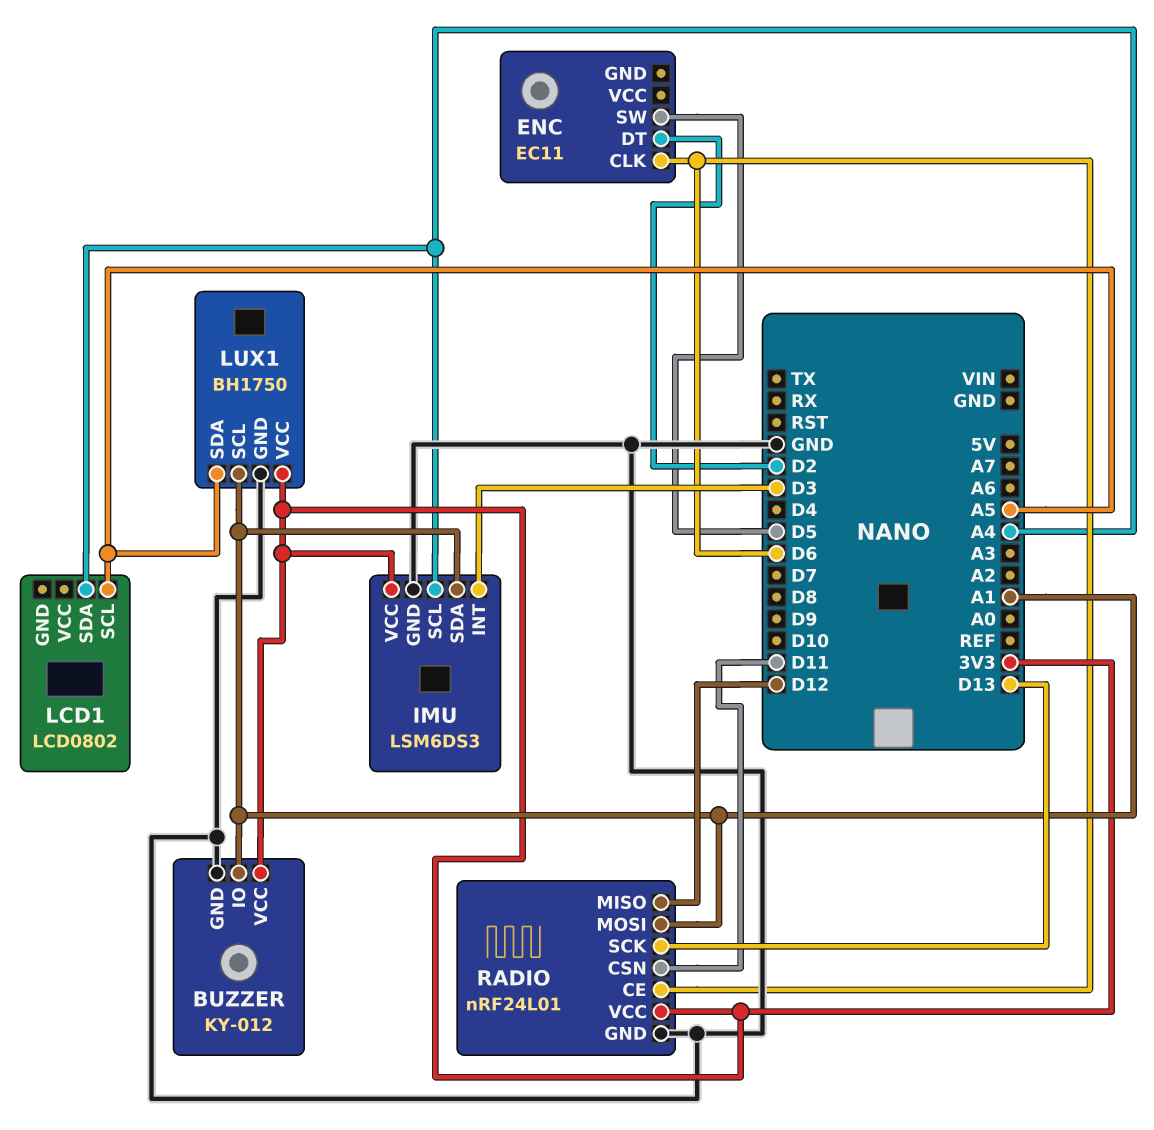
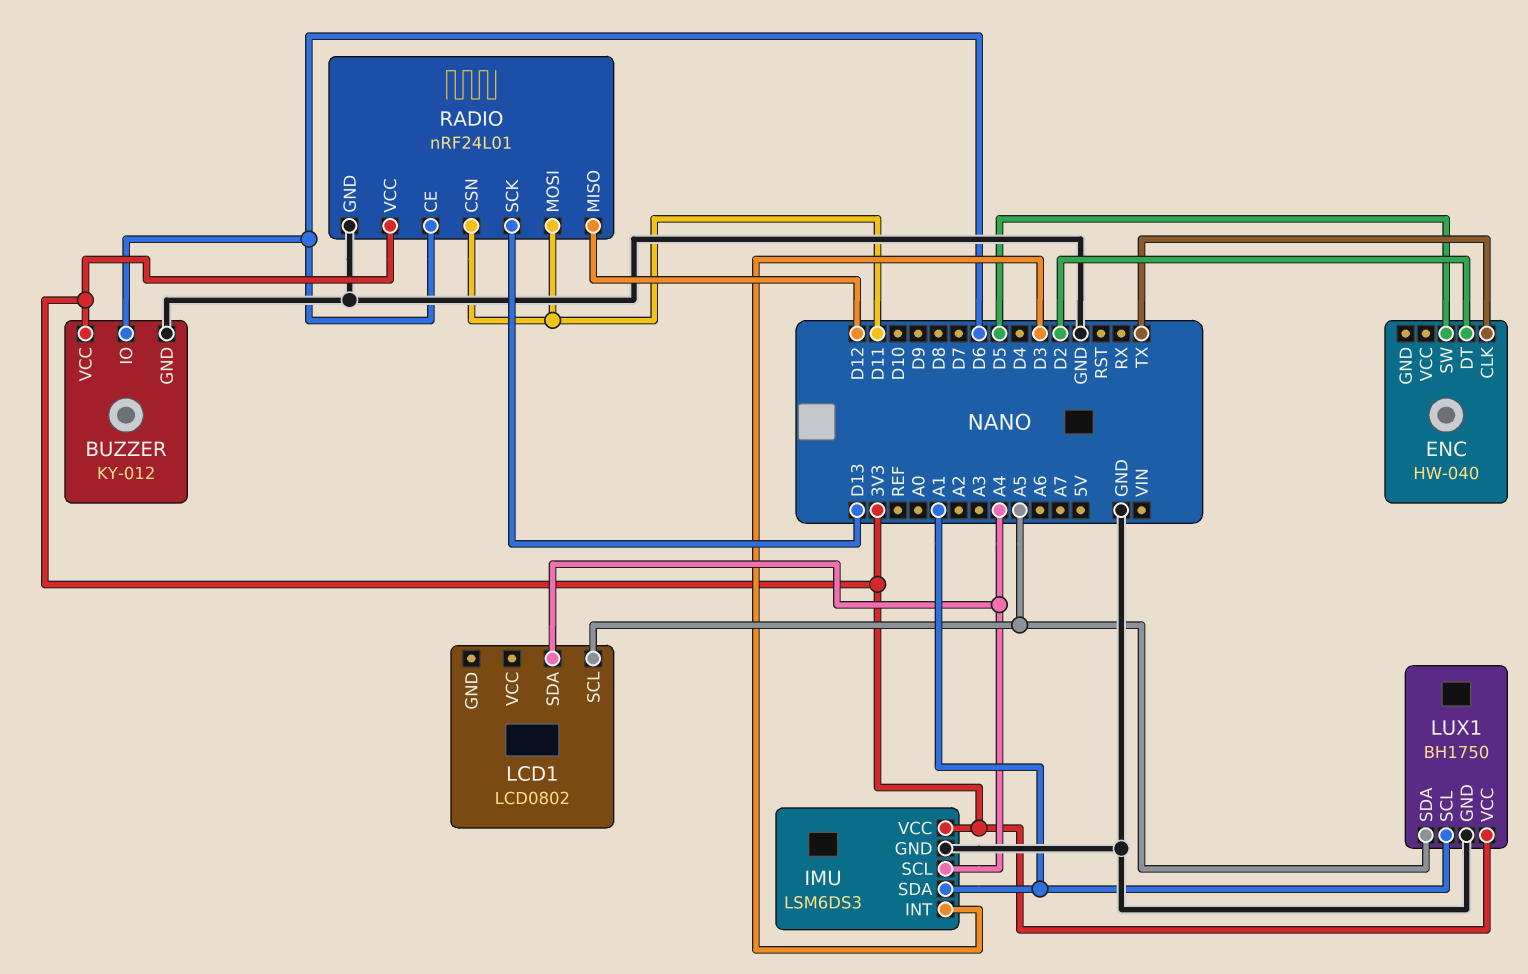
BUZZER pin IO: A1 -> D6
ENC: EC11 -> HW-040
ENC pin CLK: D6 -> TX
RADIO pin MOSI: A1 -> D11

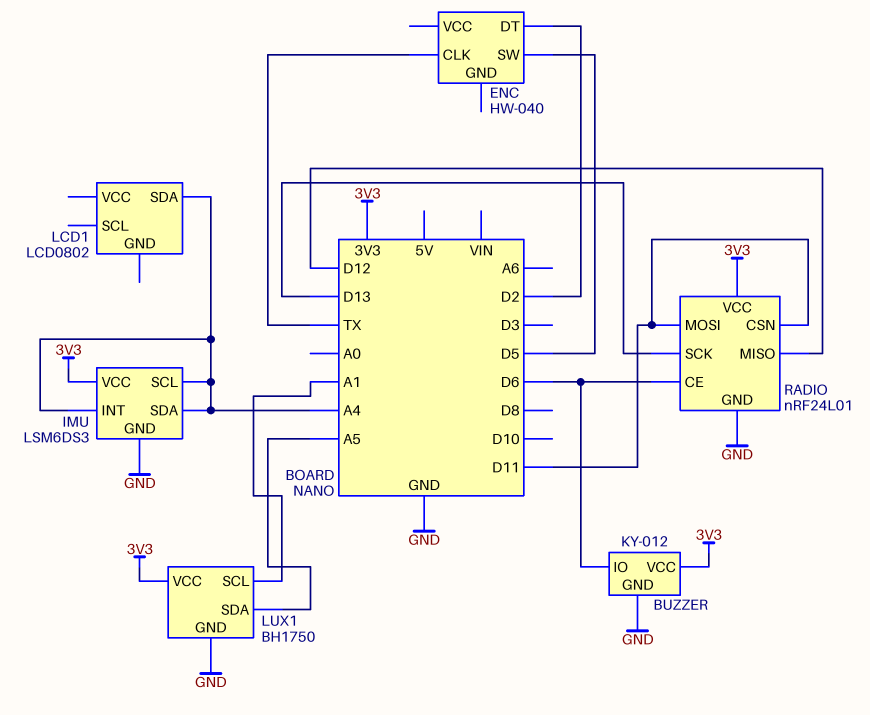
IMU pin INT: D3 -> A4
IMU pin SDA: A1 -> A4
LCD1 pin SCL: A5 -> none

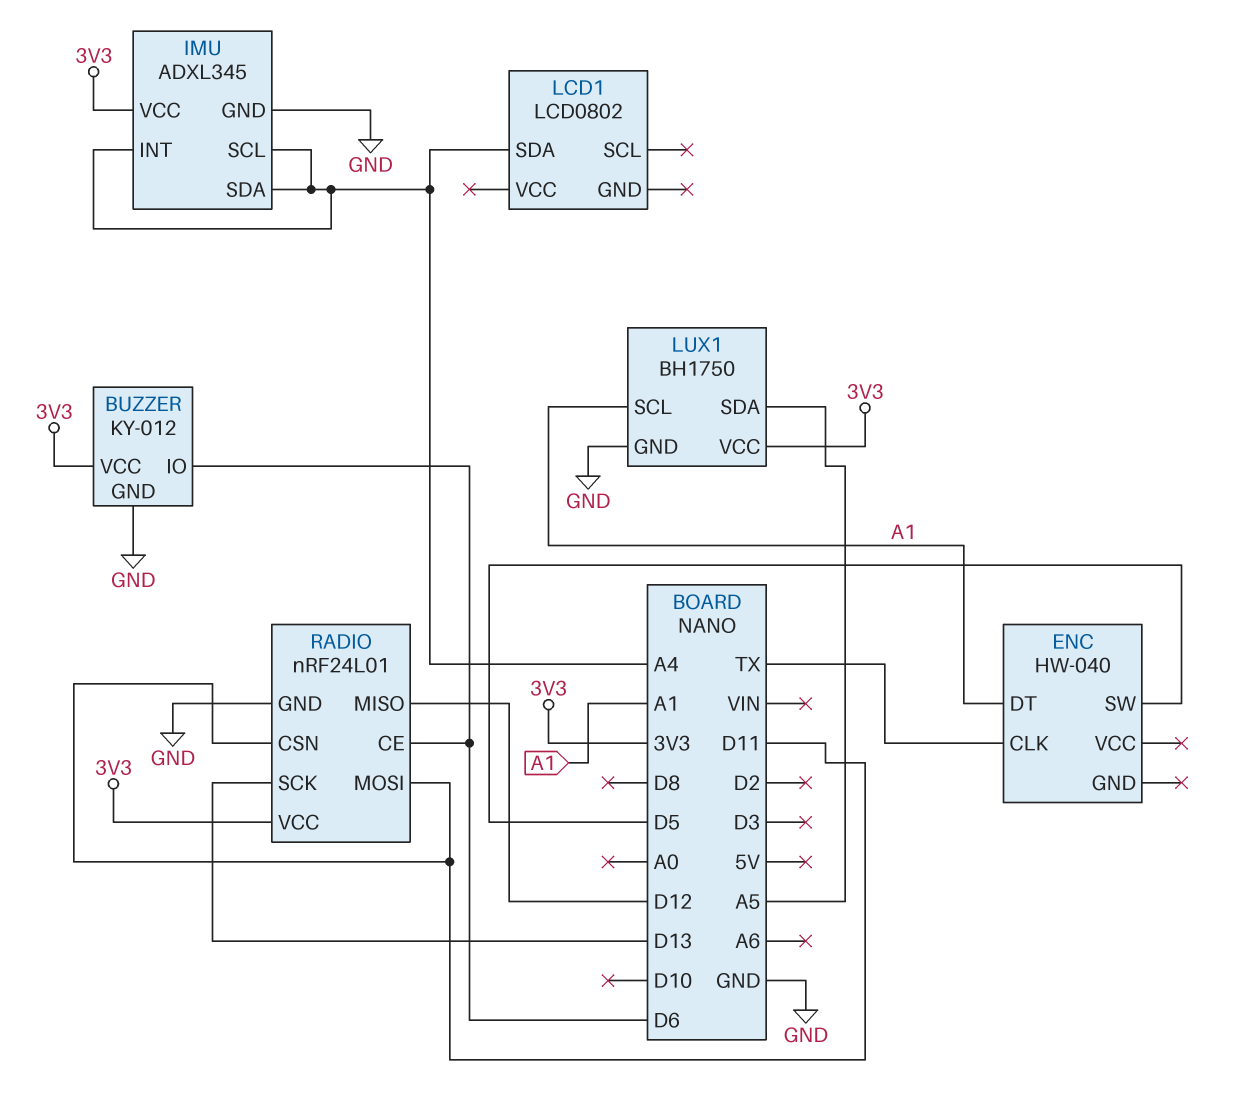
ENC pin DT: D2 -> A1
IMU: LSM6DS3 -> ADXL345

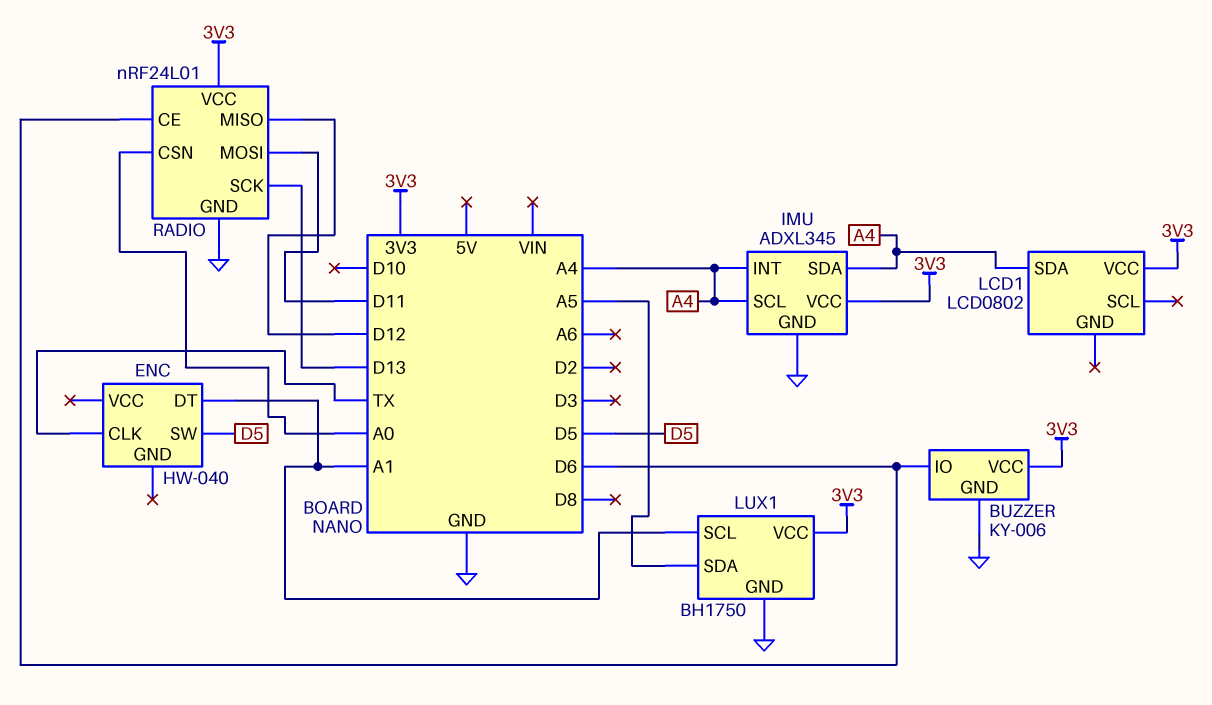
BUZZER: KY-012 -> KY-006
LCD1 pin VCC: none -> 3V3
RADIO pin CSN: D11 -> A0

